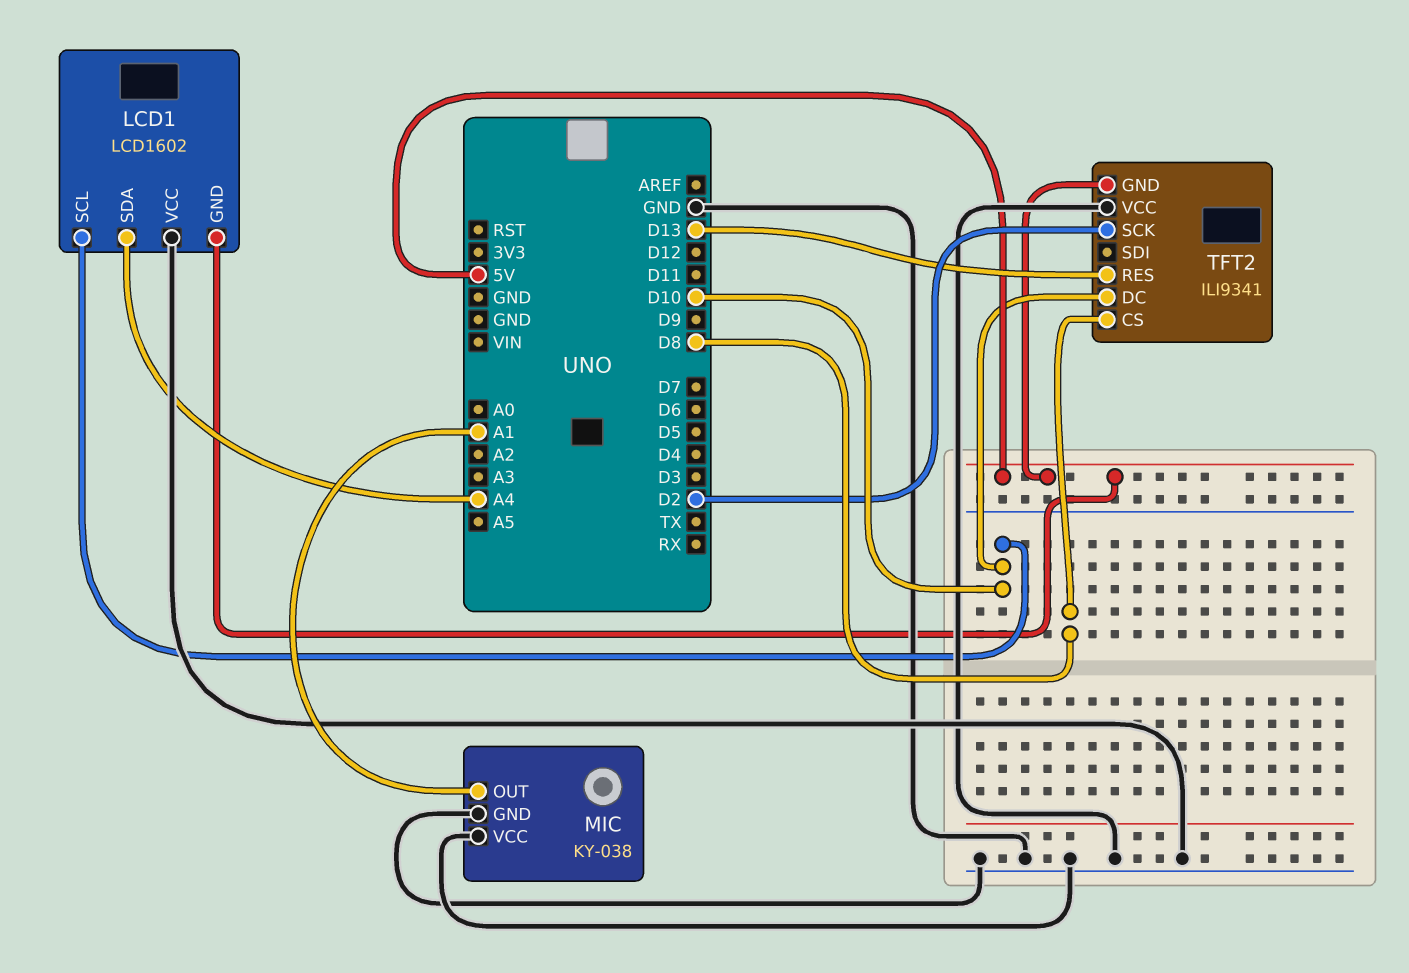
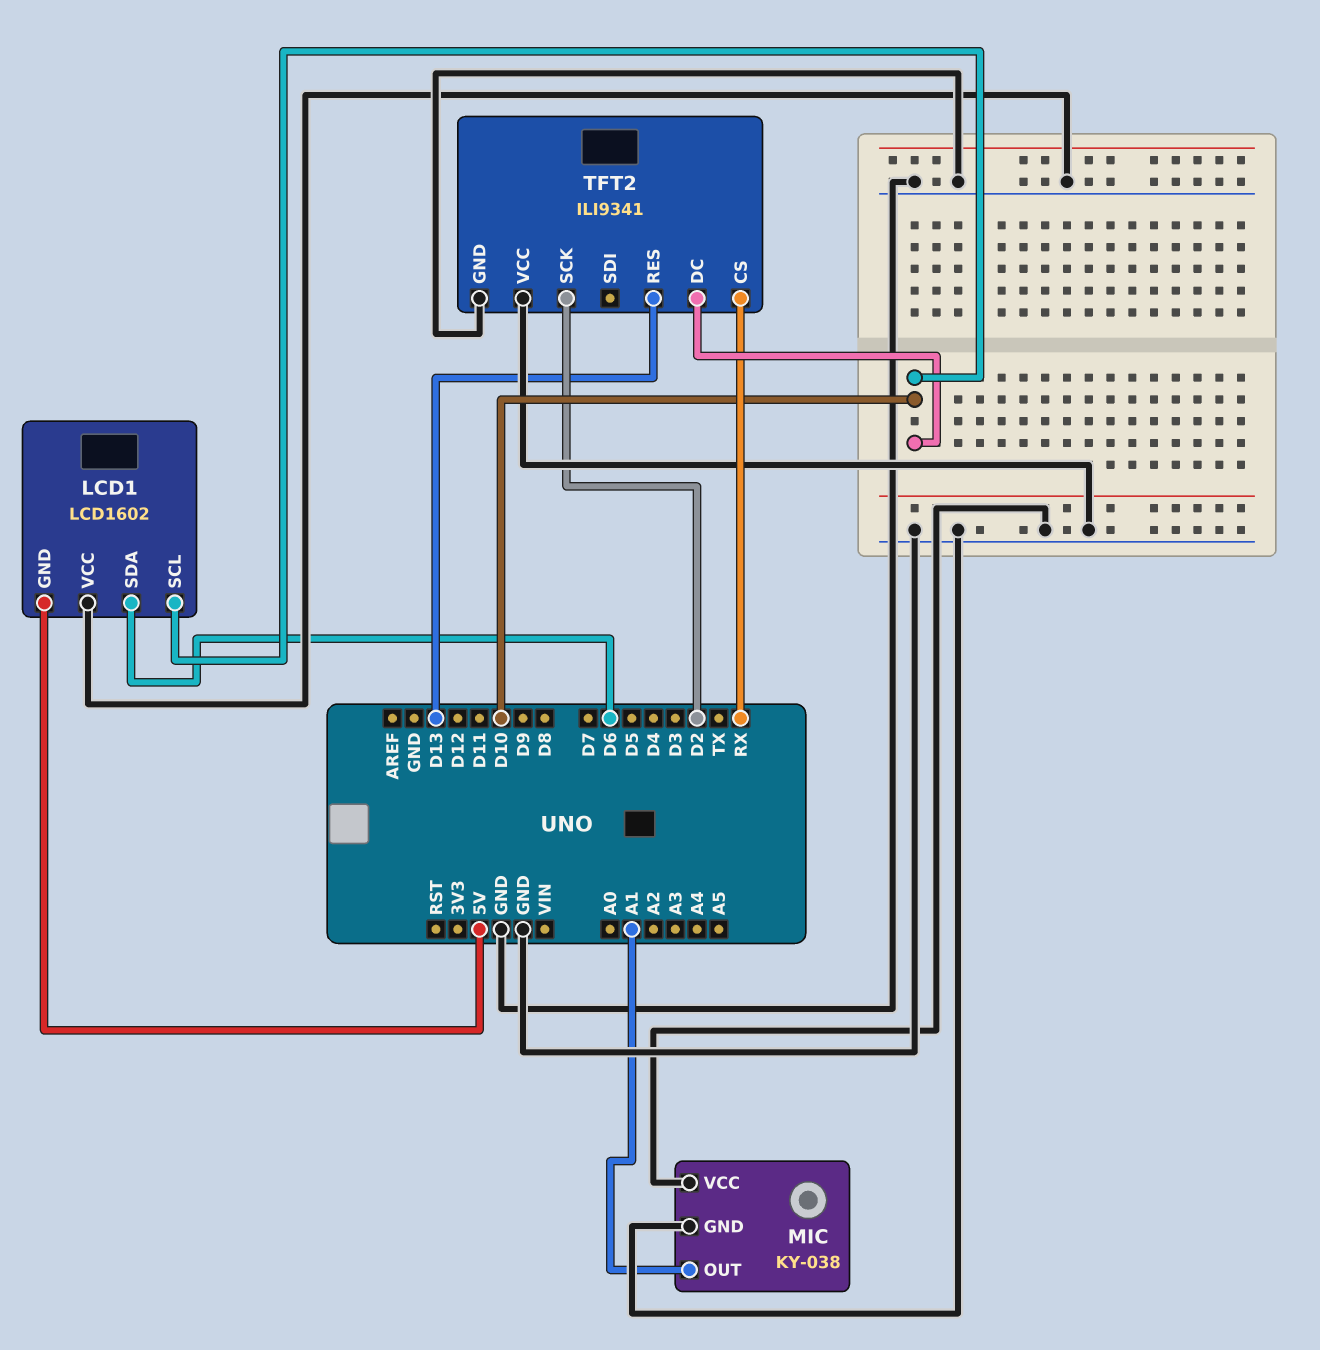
LCD1 pin SDA: A4 -> D6
TFT2 pin CS: D8 -> RX
TFT2 pin GND: 5V -> GND

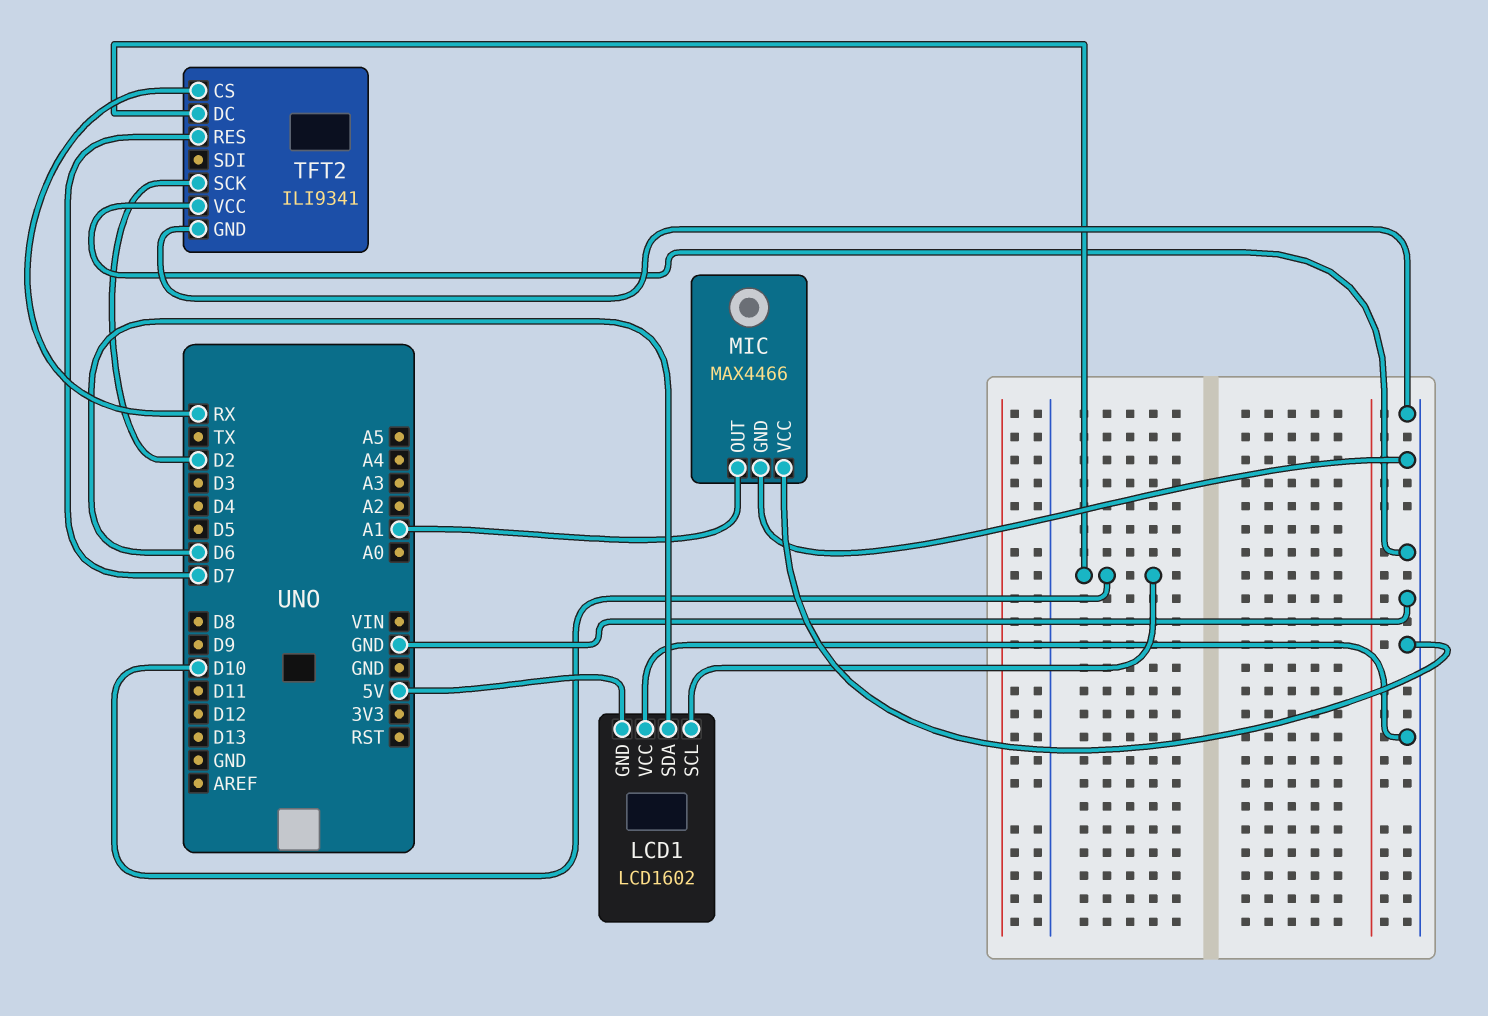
MIC: KY-038 -> MAX4466
TFT2 pin RES: D13 -> D7

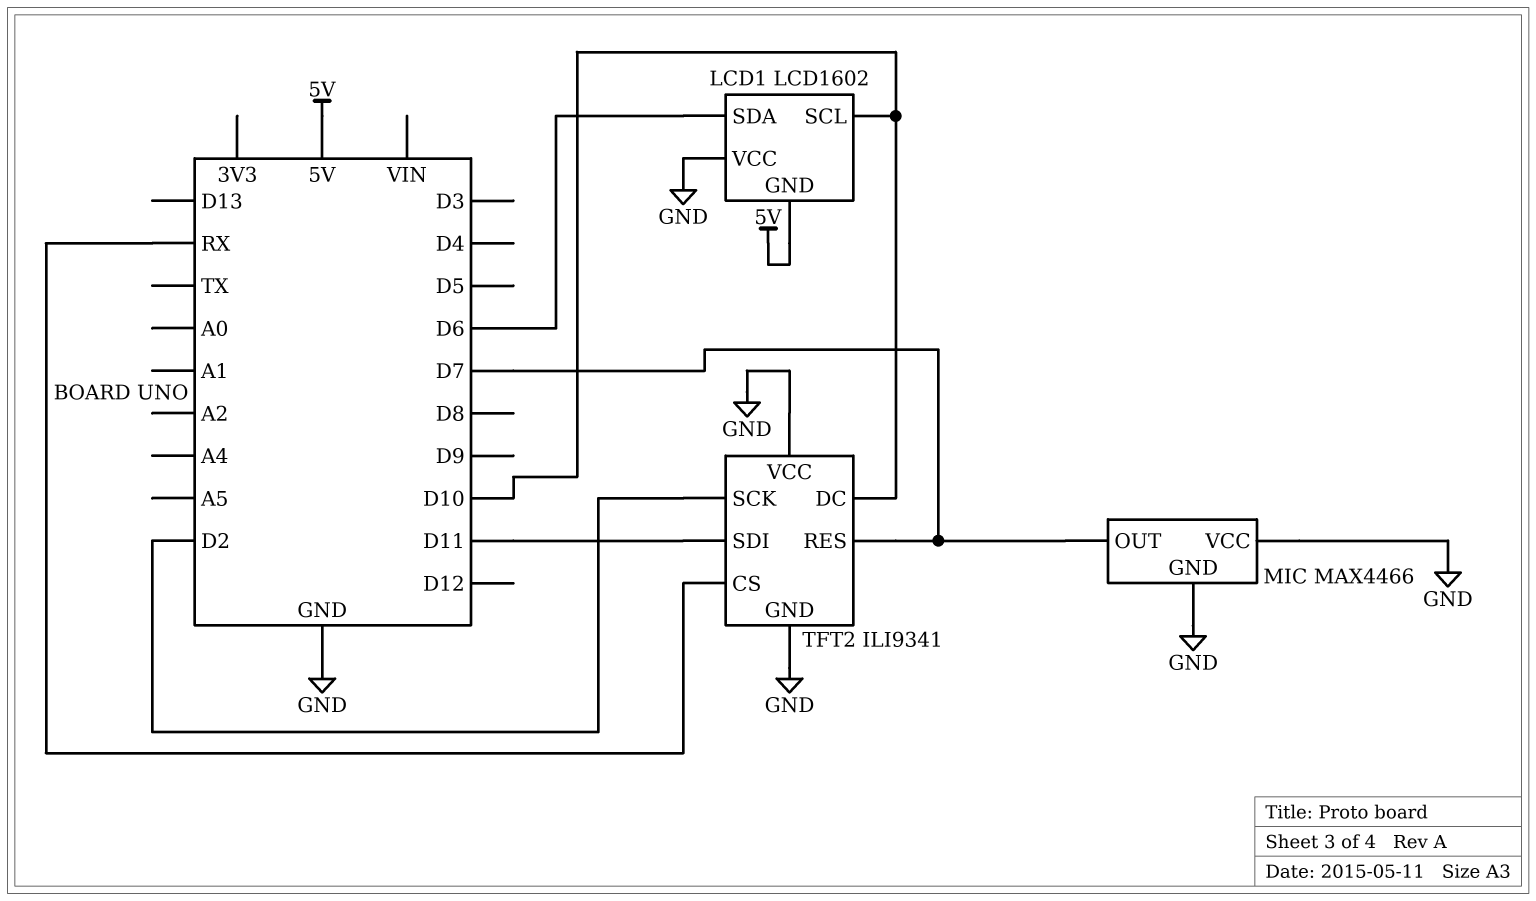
MIC pin OUT: A1 -> D7
TFT2 pin SDI: none -> D11

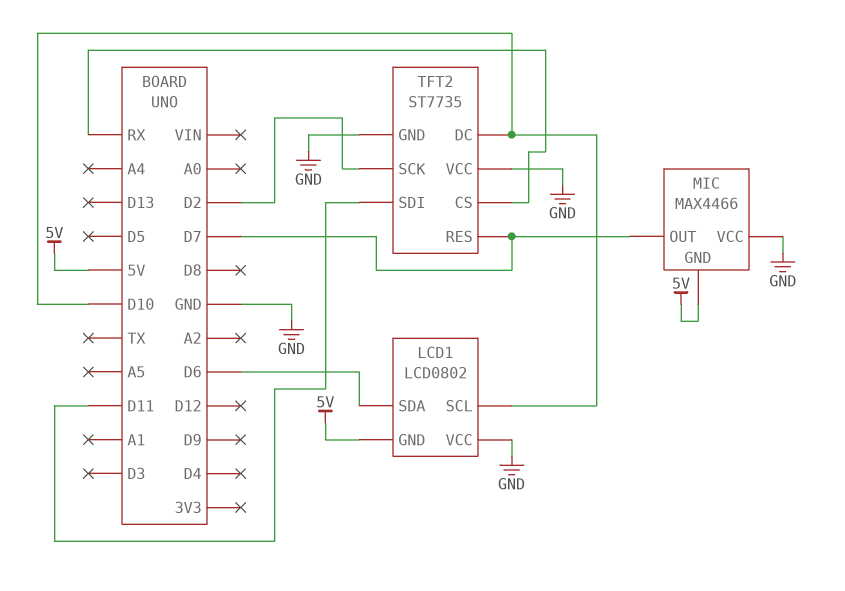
LCD1: LCD1602 -> LCD0802
MIC pin GND: GND -> 5V
TFT2: ILI9341 -> ST7735

